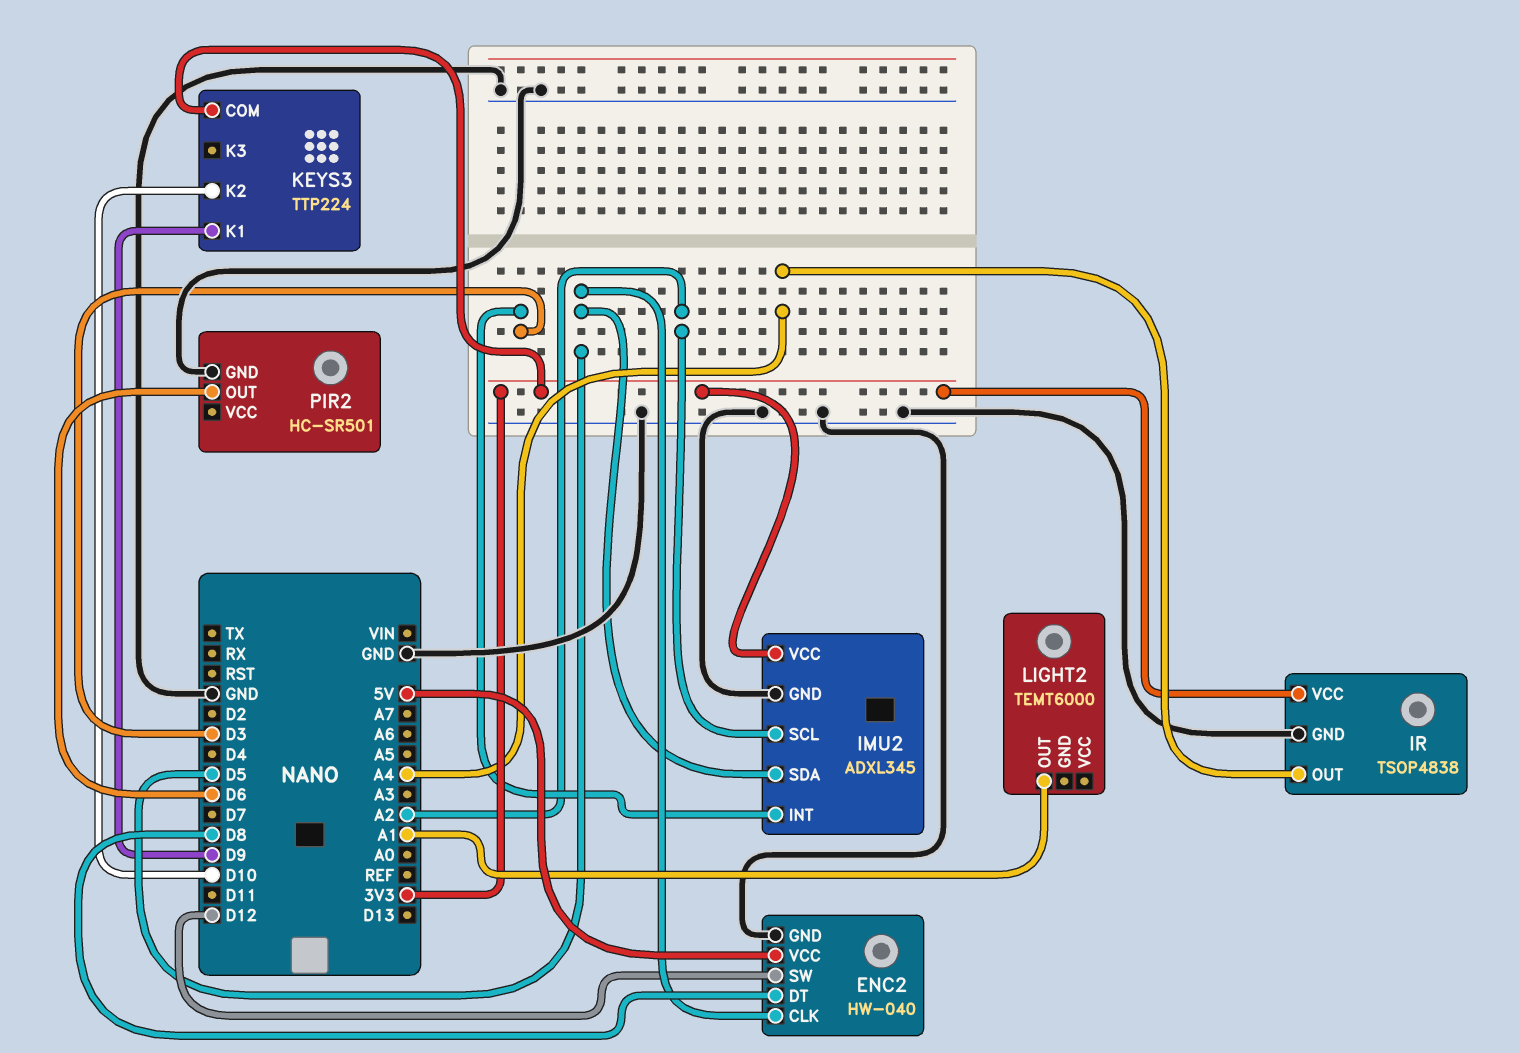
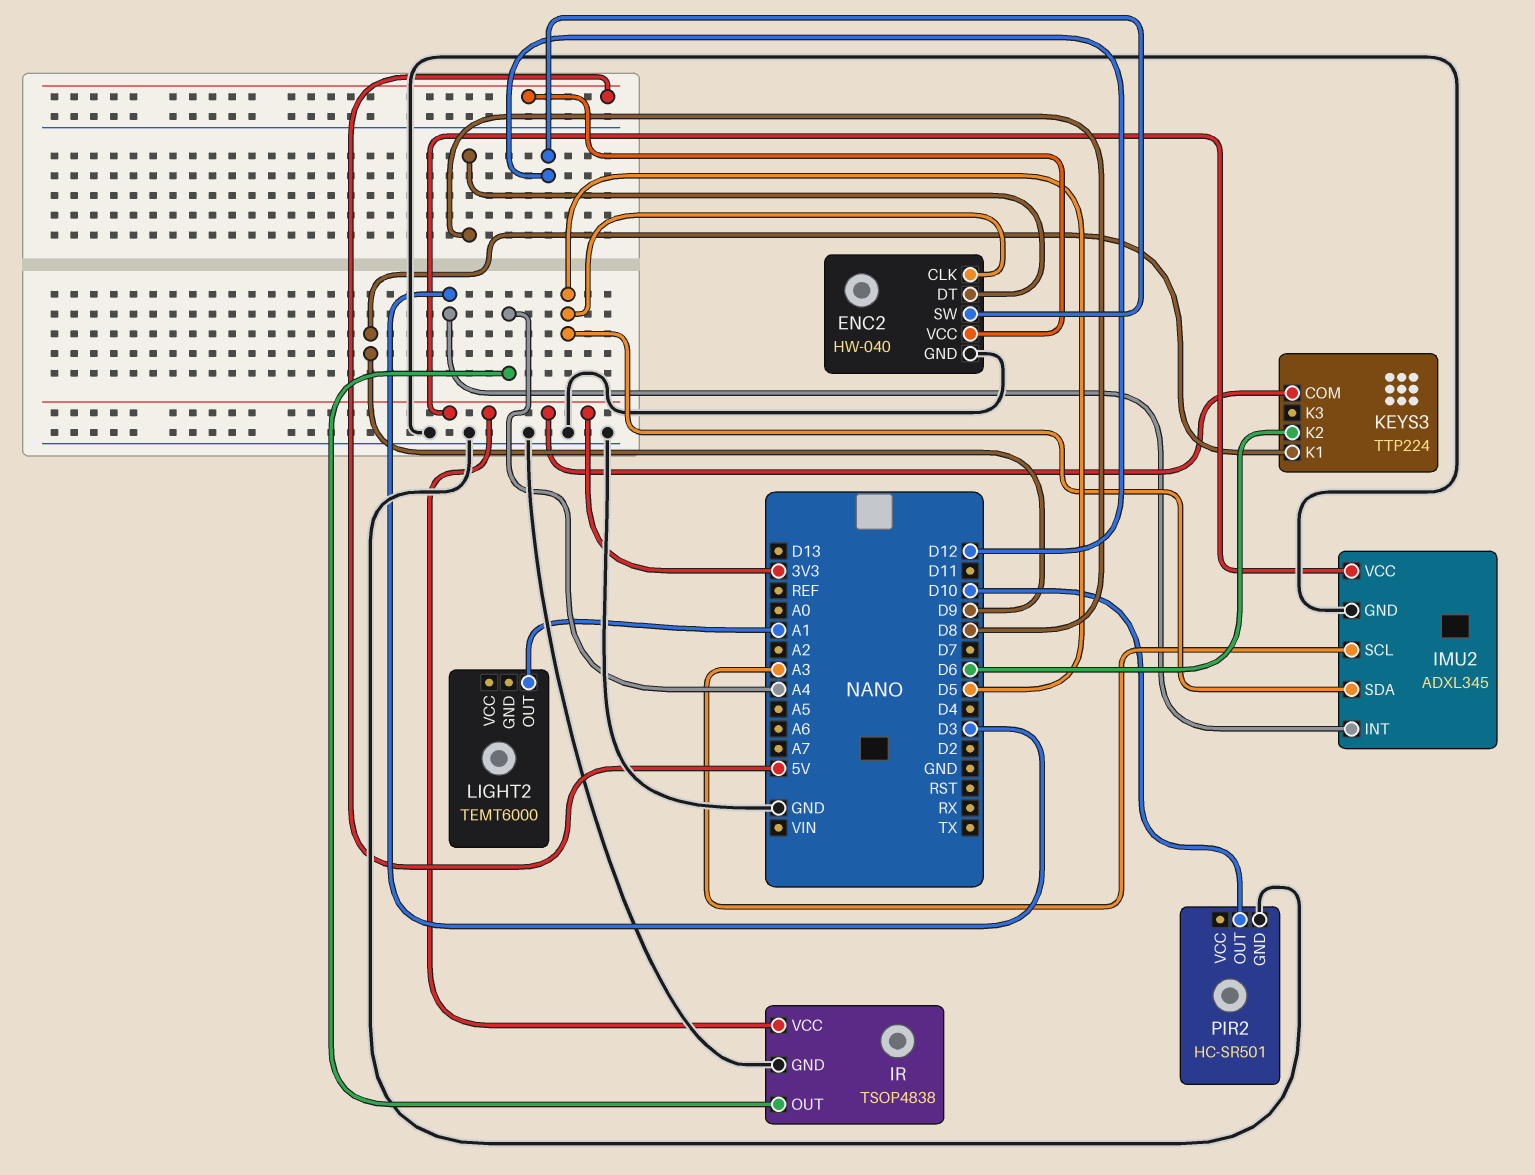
IMU2 pin SCL: A2 -> A3
KEYS3 pin K2: D10 -> D6
PIR2 pin OUT: D6 -> D10

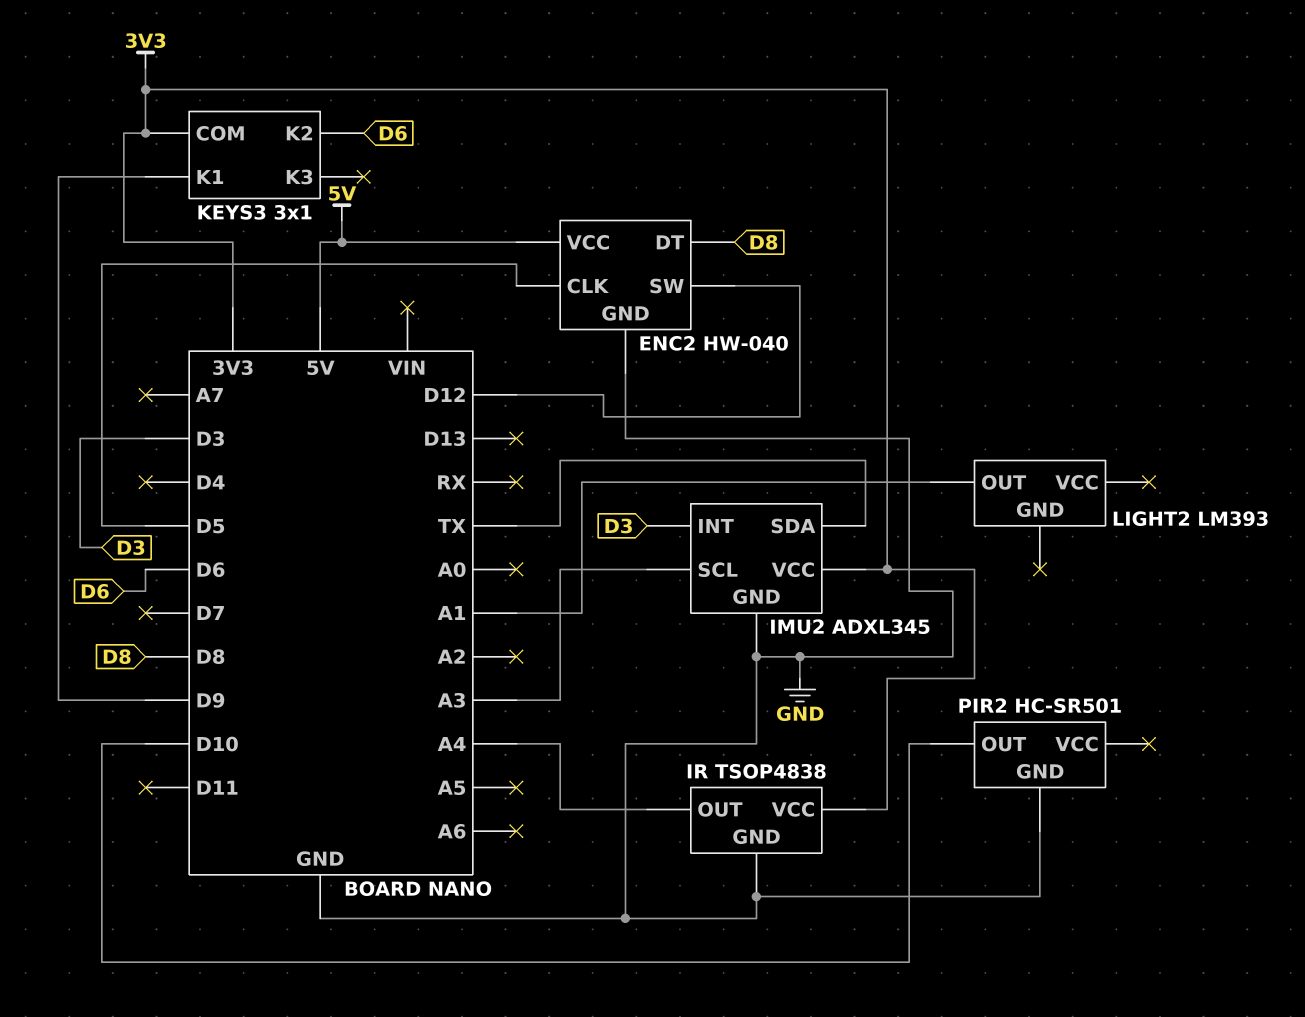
IMU2 pin SDA: D5 -> TX
KEYS3: TTP224 -> 3x1
LIGHT2: TEMT6000 -> LM393

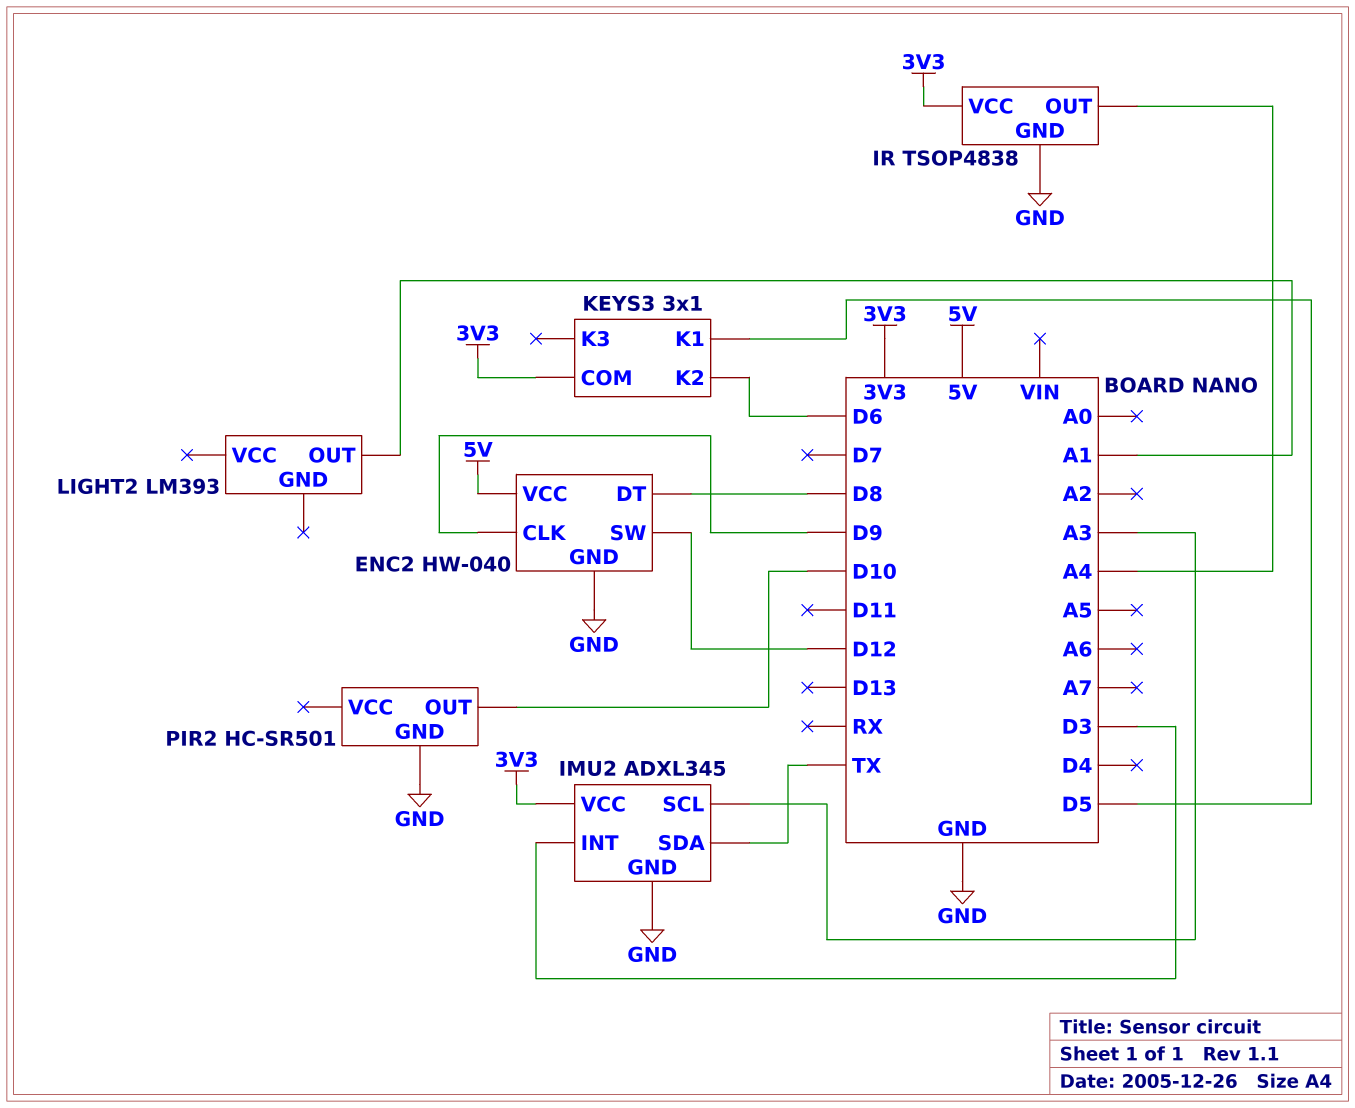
ENC2 pin CLK: D5 -> D9
KEYS3 pin K1: D9 -> D5

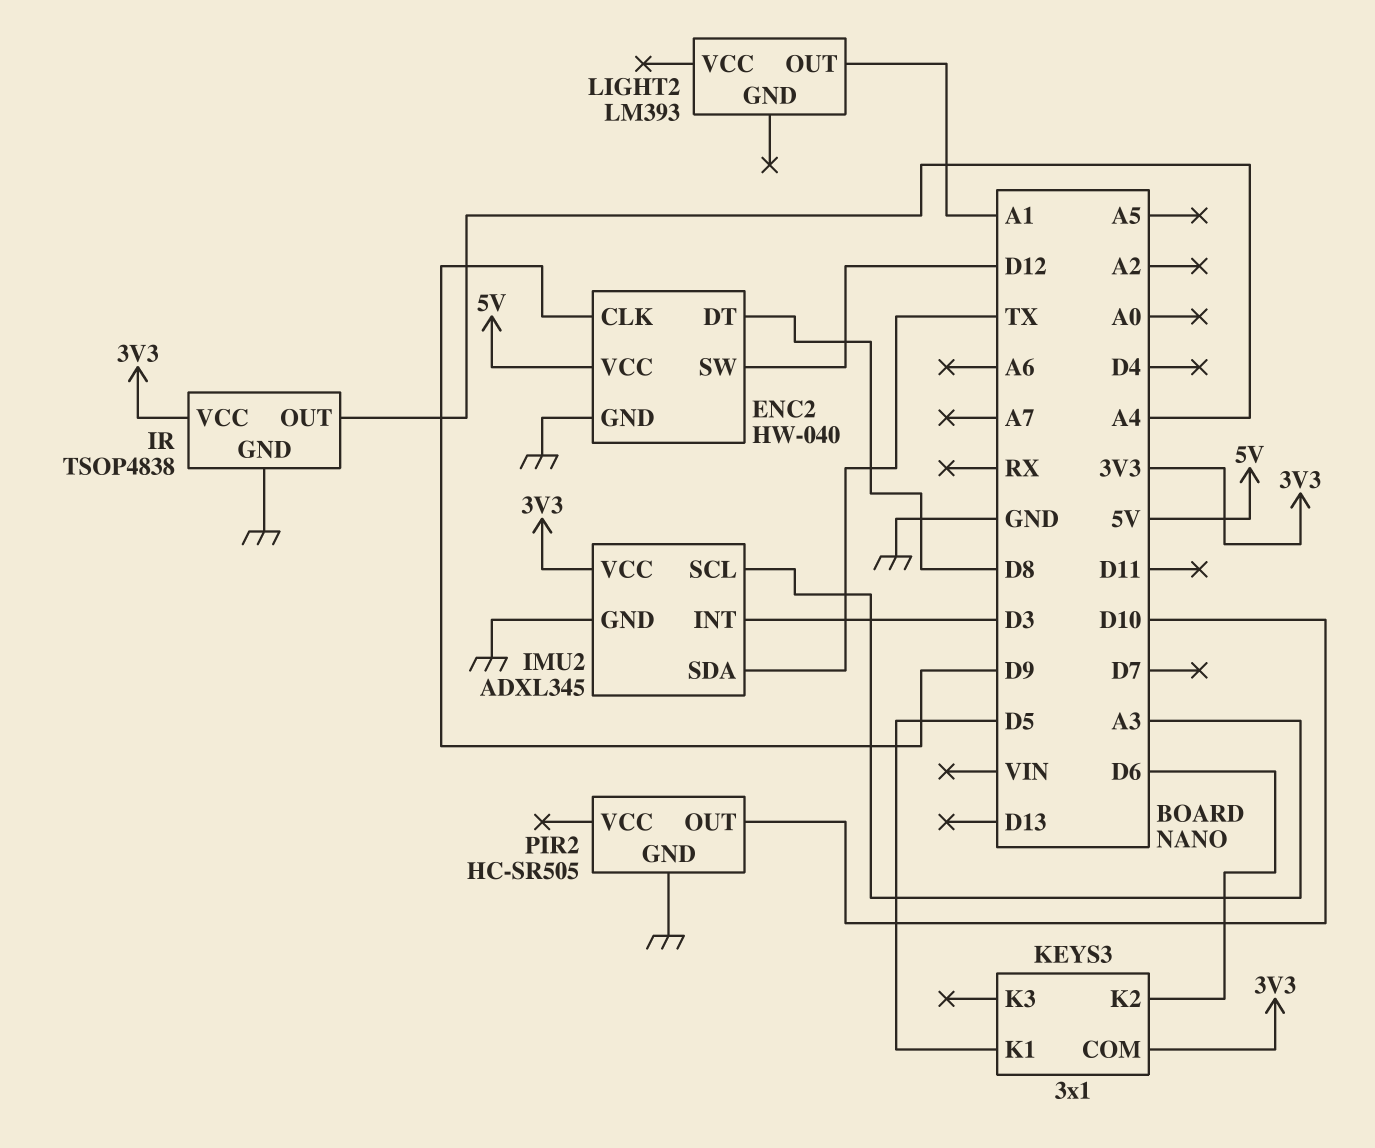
PIR2: HC-SR501 -> HC-SR505

